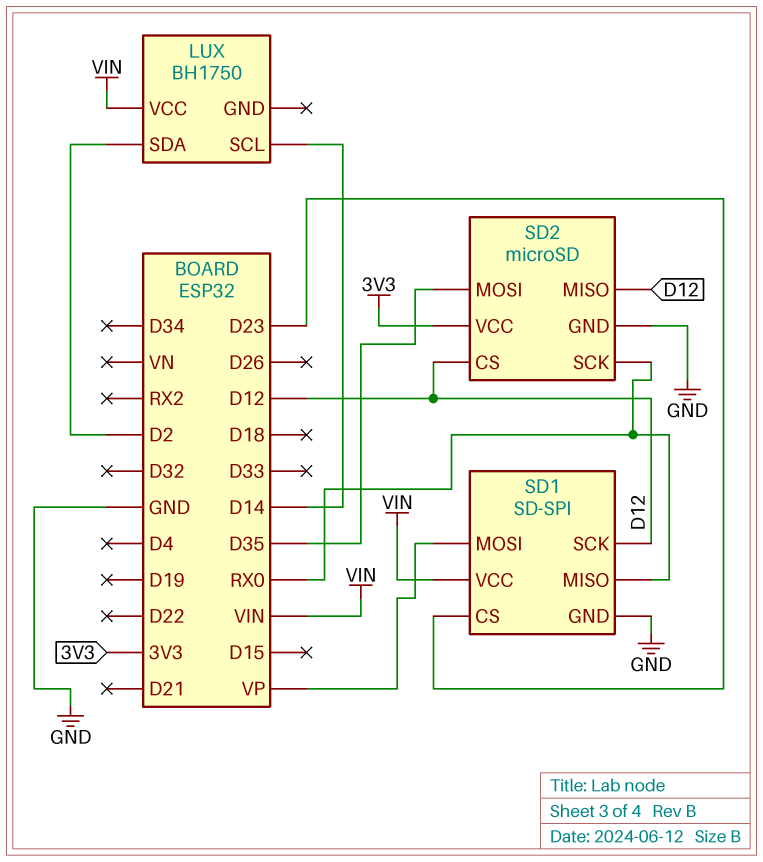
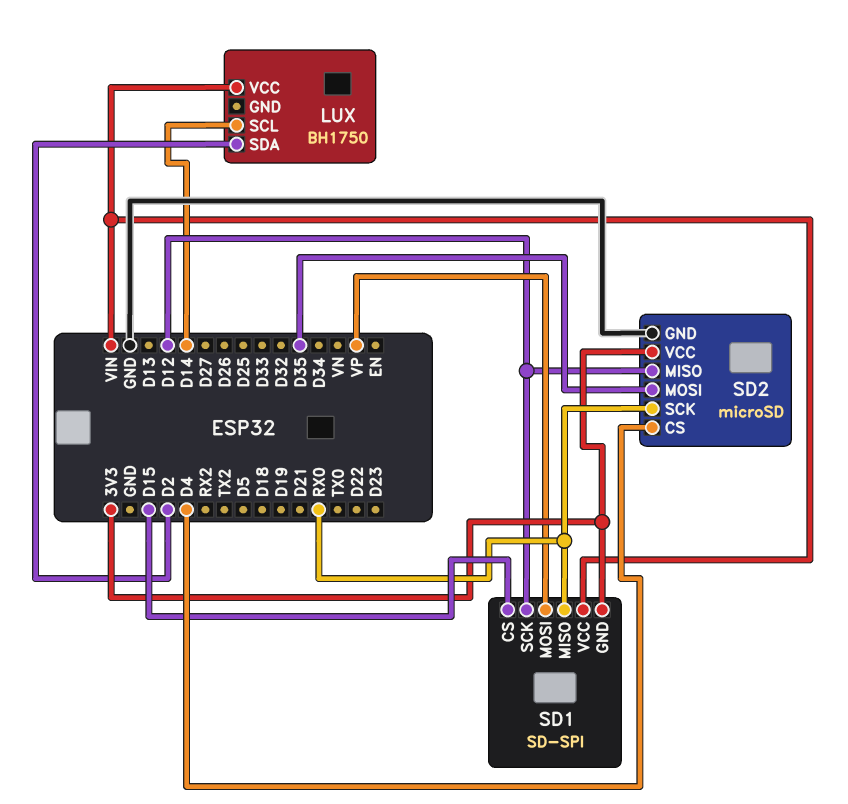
SD1 pin CS: D23 -> D15
SD1 pin GND: GND -> 3V3
SD2 pin CS: D12 -> D4

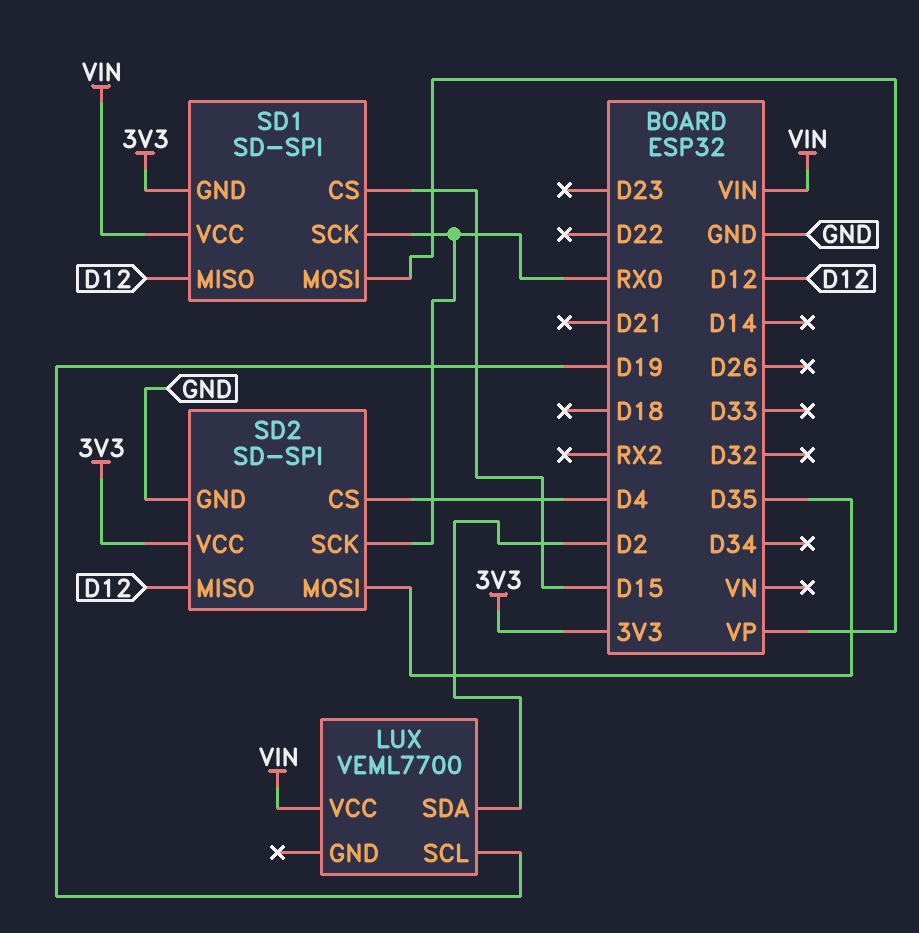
LUX: BH1750 -> VEML7700
LUX pin SCL: D14 -> D19
SD1 pin MISO: RX0 -> D12
SD1 pin SCK: D12 -> RX0
SD2: microSD -> SD-SPI

